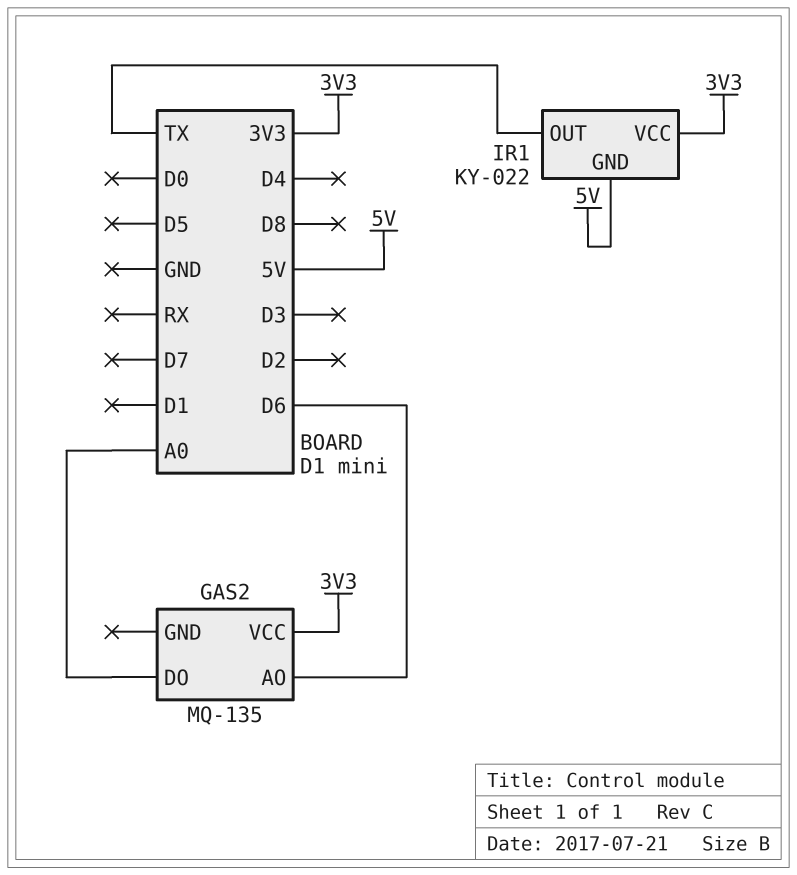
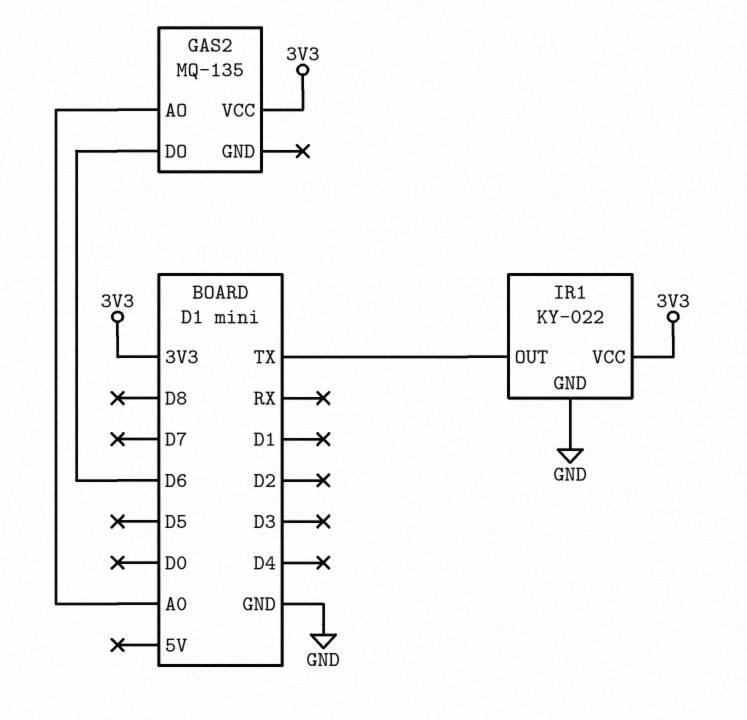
GAS2 pin AO: D6 -> A0
GAS2 pin DO: A0 -> D6
IR1 pin GND: 5V -> GND

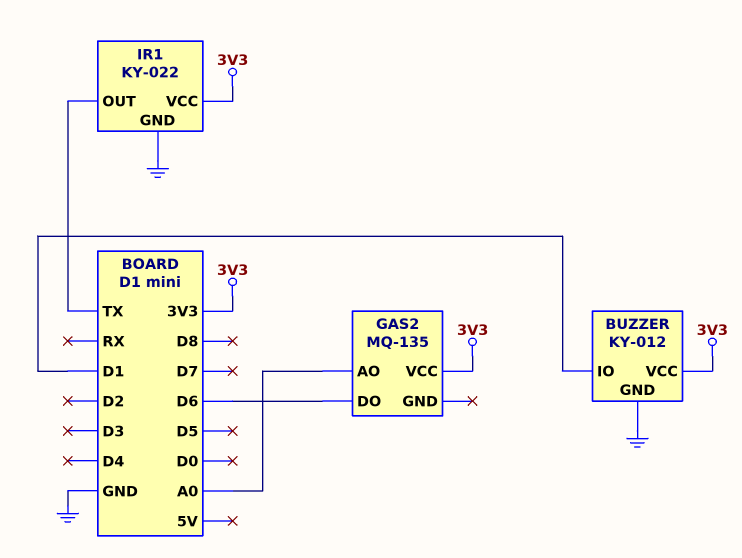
BUZZER: none -> KY-012
BUZZER pin GND: none -> GND
BUZZER pin IO: none -> D1
BUZZER pin VCC: none -> 3V3

